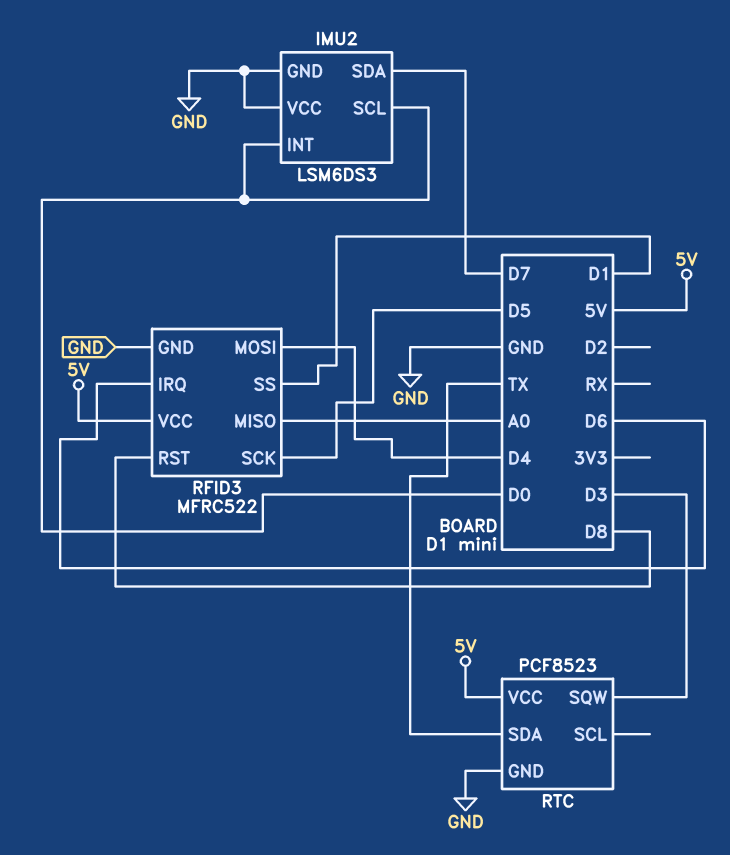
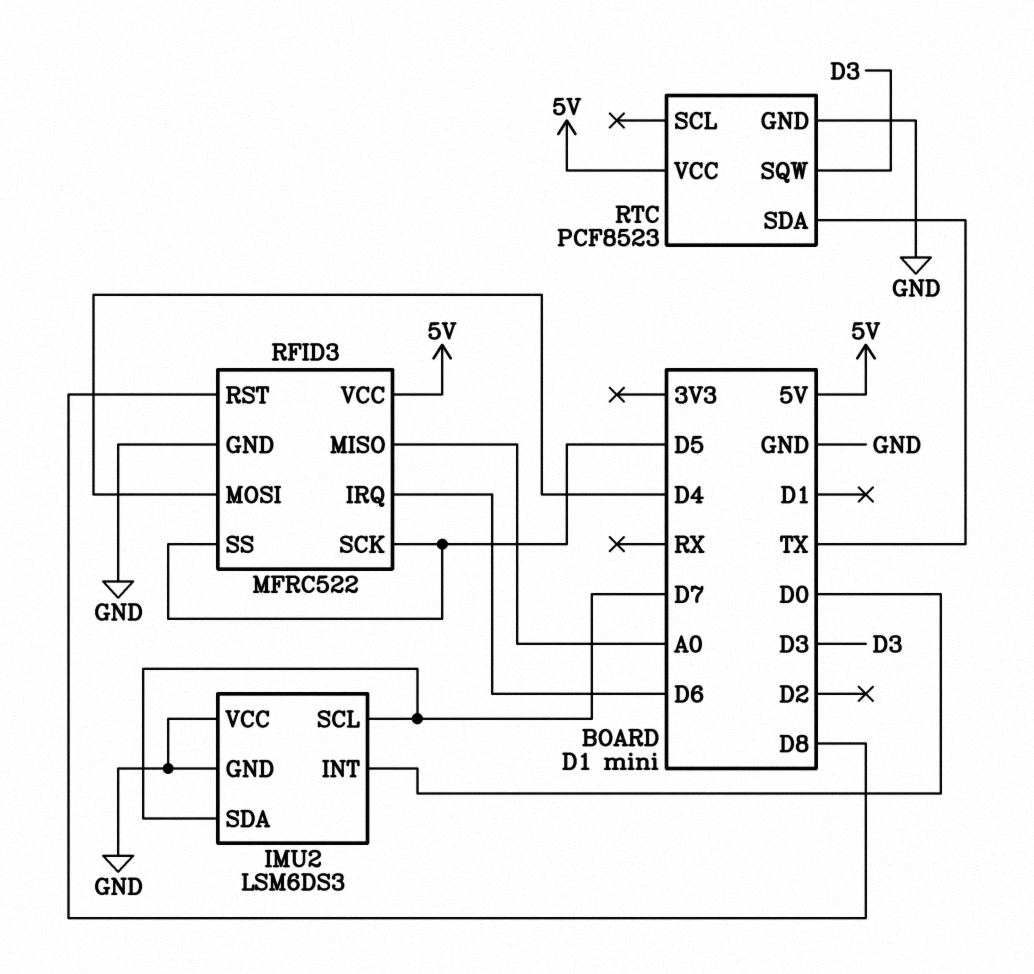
IMU2 pin SCL: D0 -> D7
RFID3 pin SS: D1 -> D5

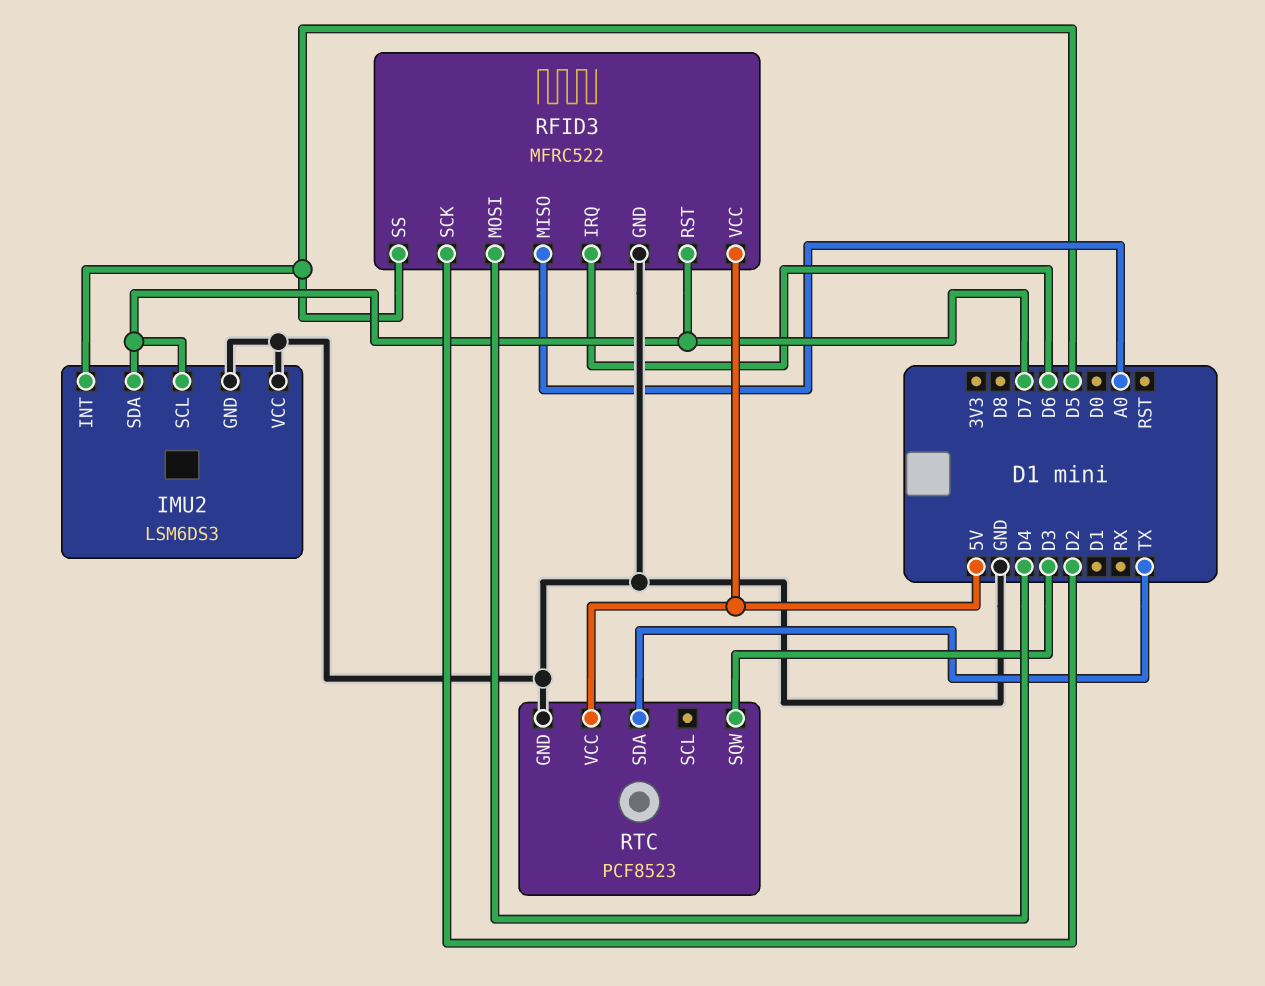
IMU2 pin INT: D0 -> D5
RFID3 pin RST: D8 -> D7
RFID3 pin SCK: D5 -> D2

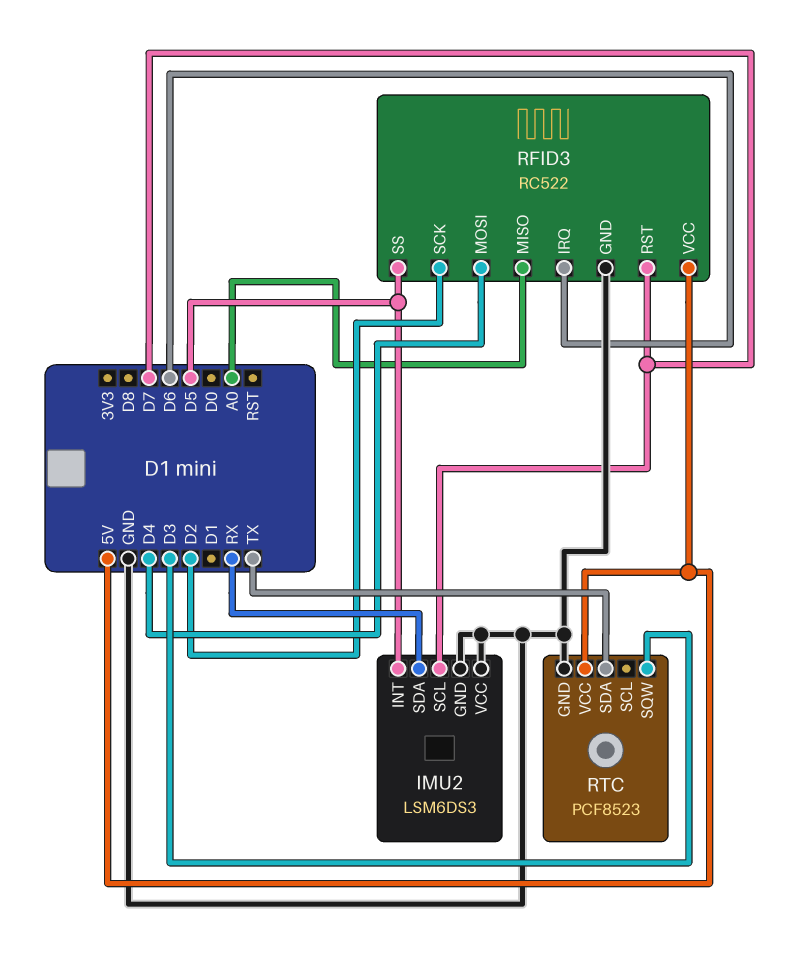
IMU2 pin SDA: D7 -> RX
RFID3: MFRC522 -> RC522

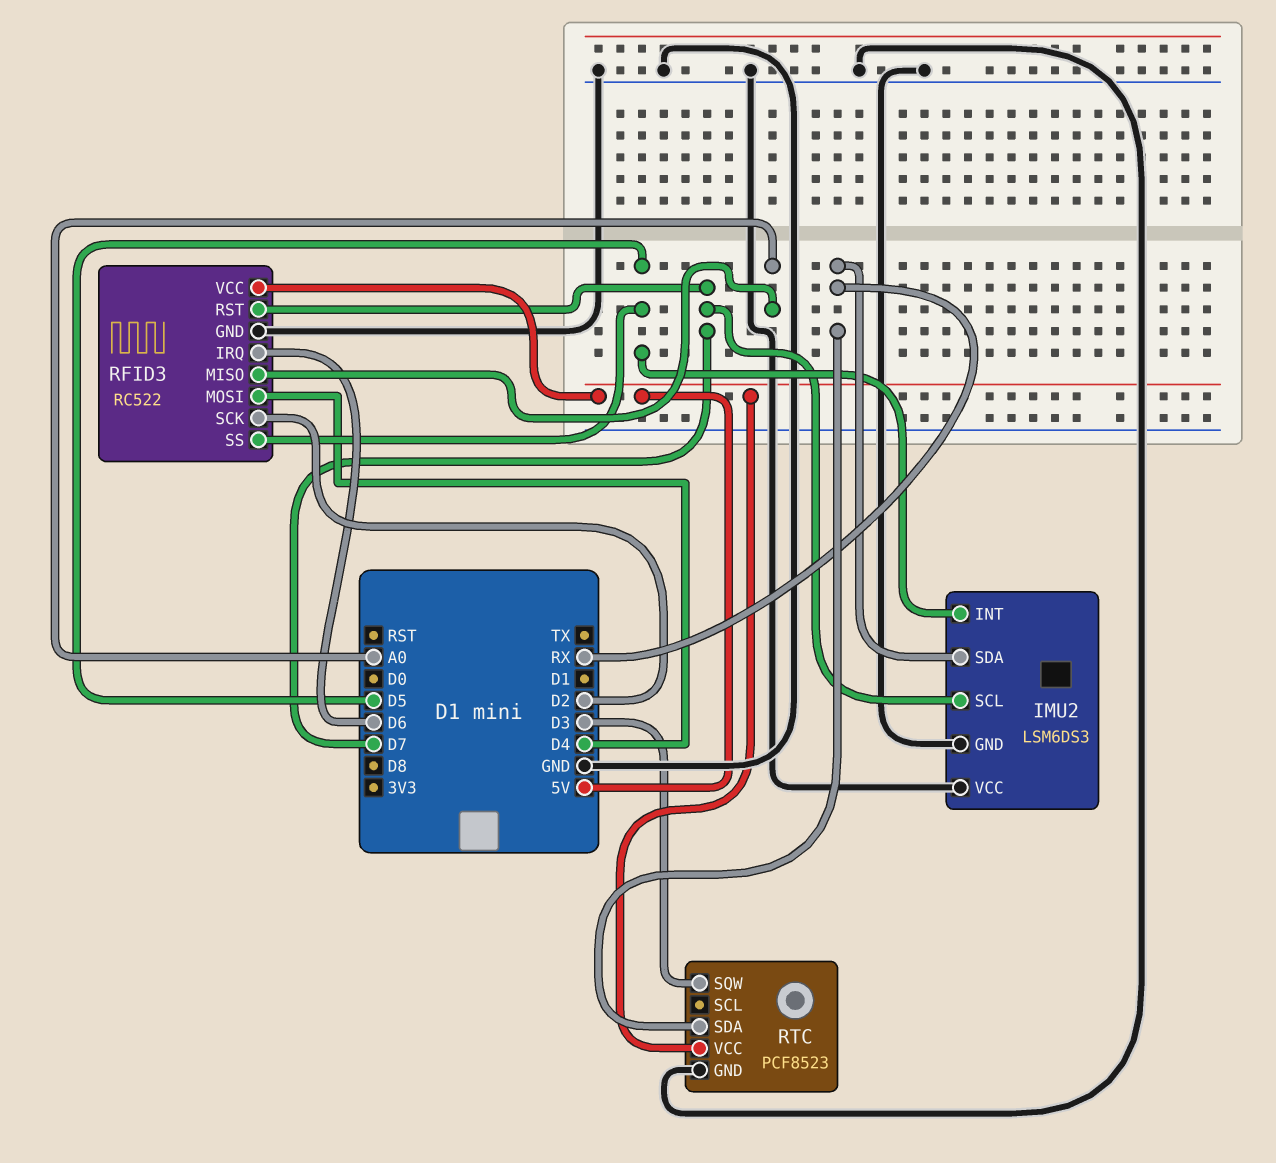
RTC pin SDA: TX -> RX

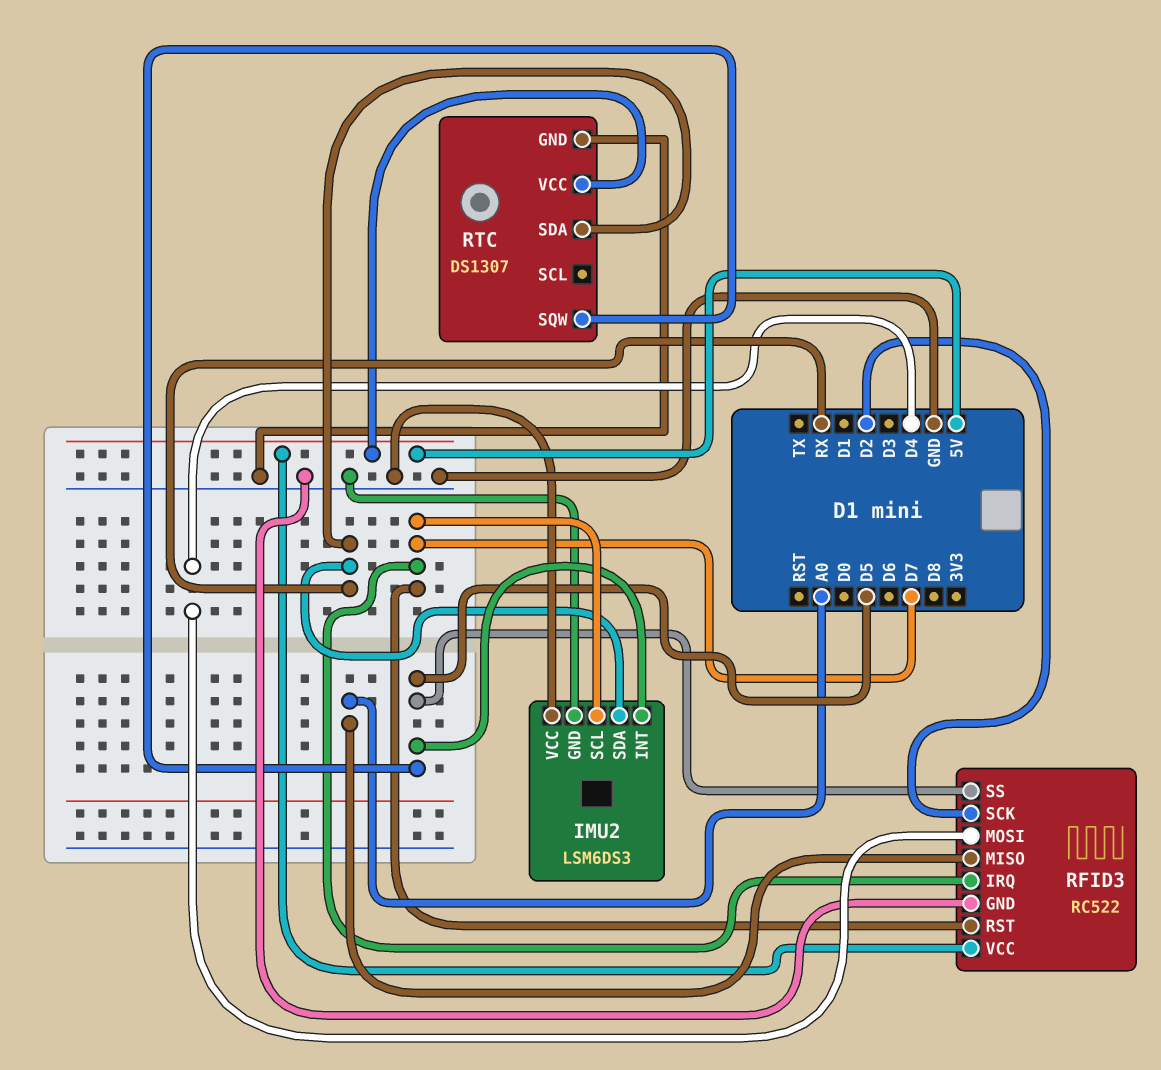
RFID3 pin IRQ: D6 -> D7
RTC: PCF8523 -> DS1307
RTC pin SQW: D3 -> D5

